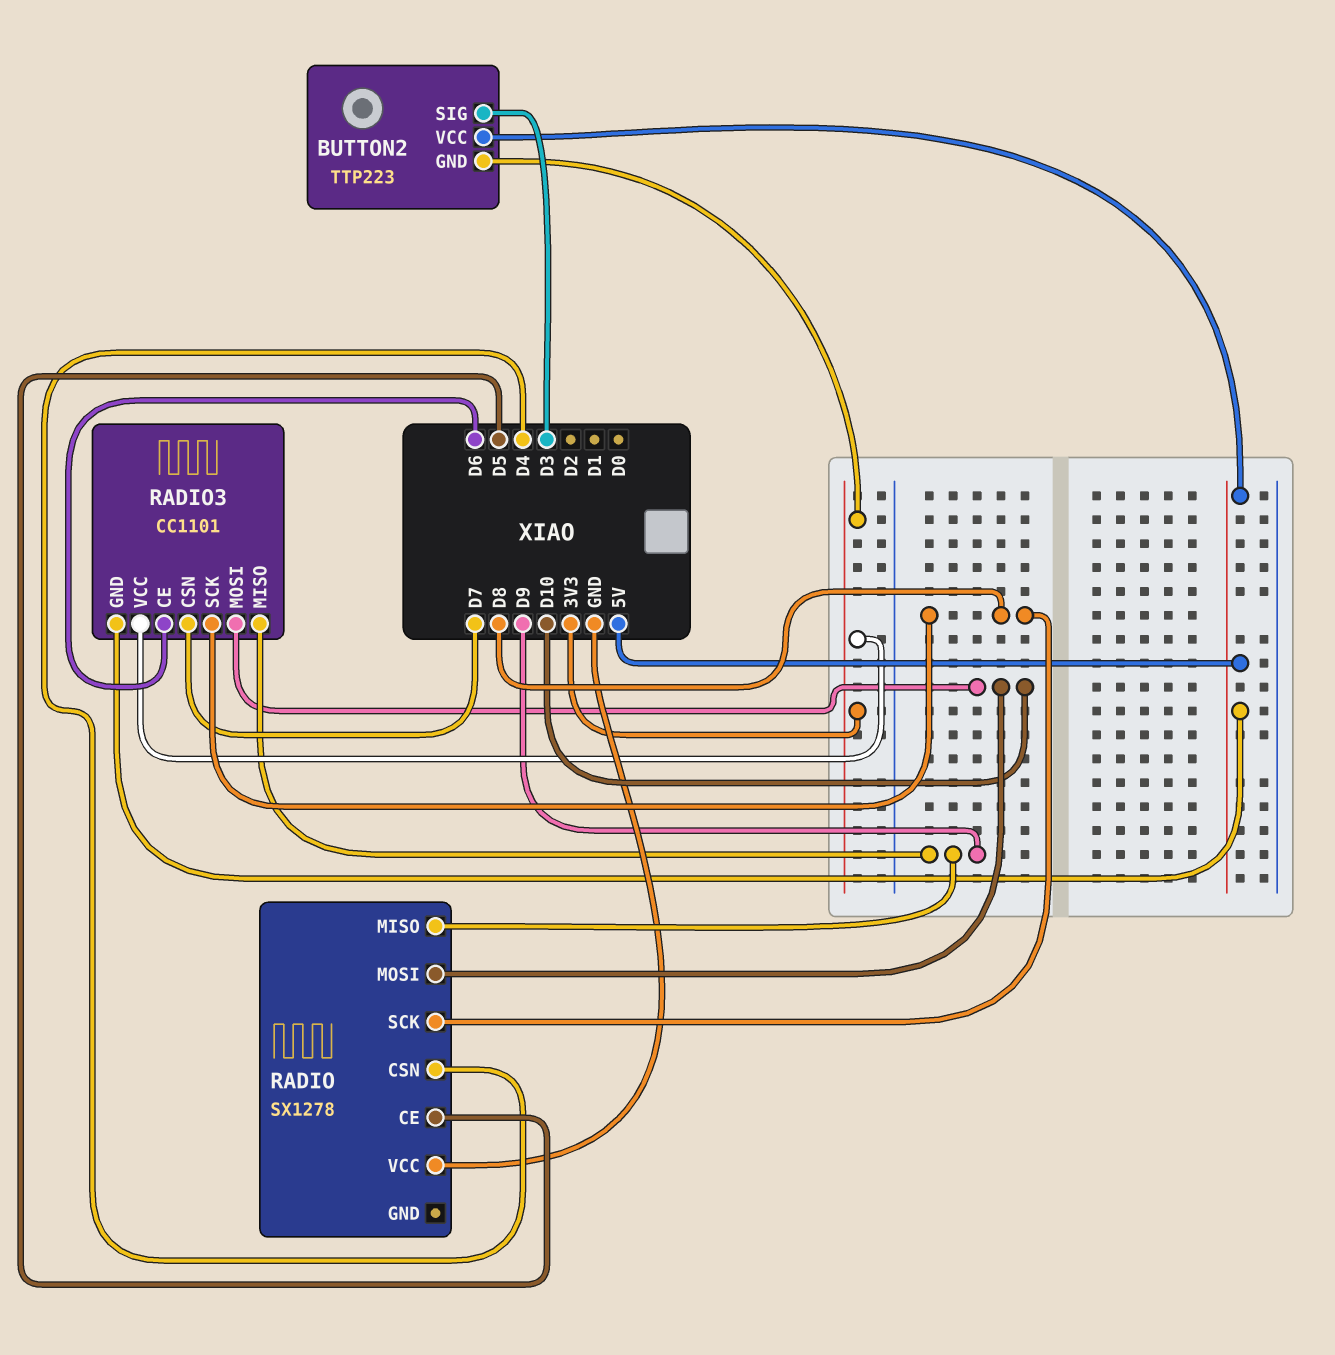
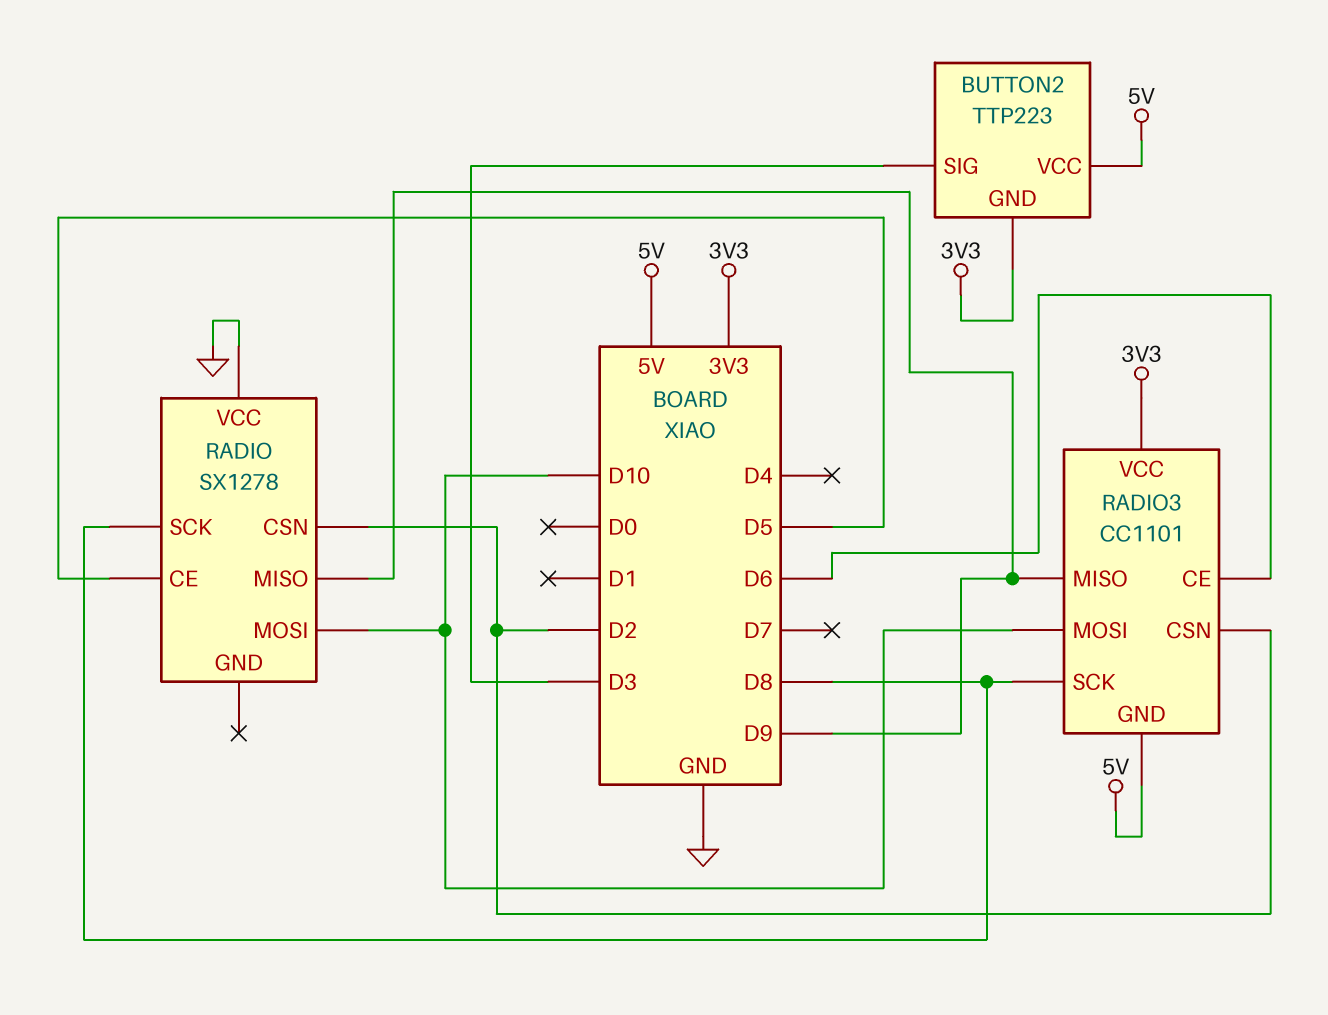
RADIO pin CSN: D4 -> D2
RADIO3 pin CSN: D7 -> D2

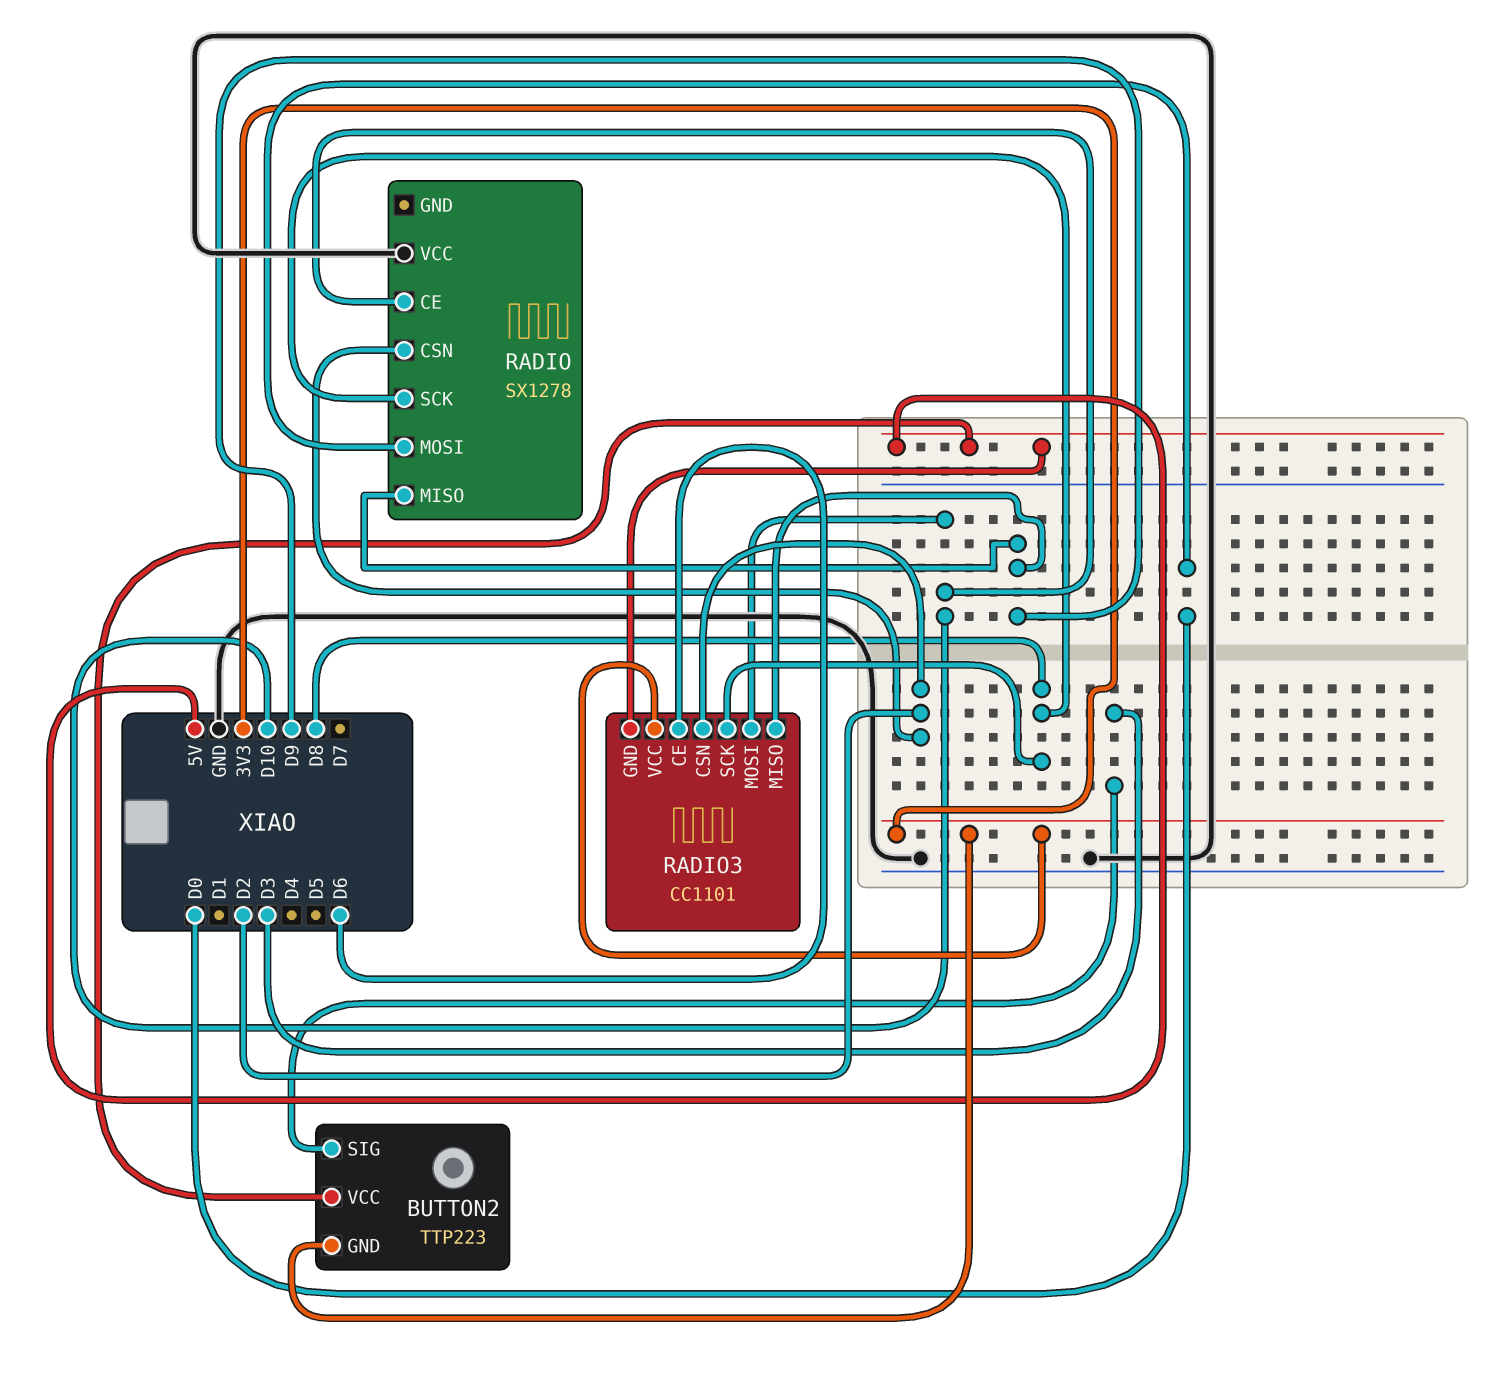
RADIO pin CE: D5 -> D10
RADIO pin MOSI: D10 -> D0

